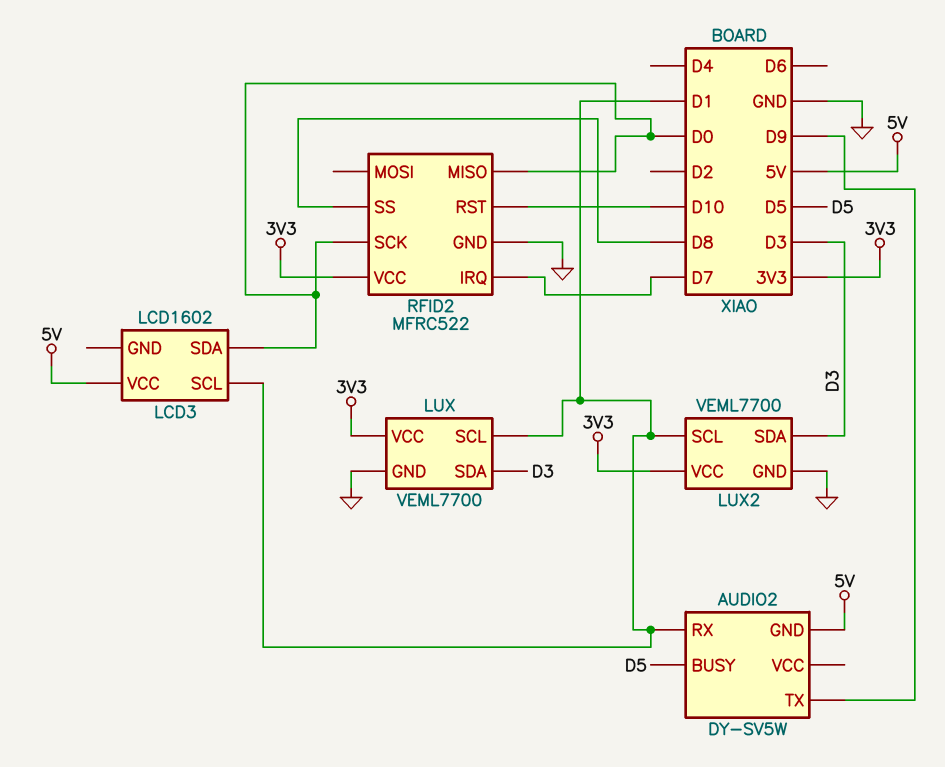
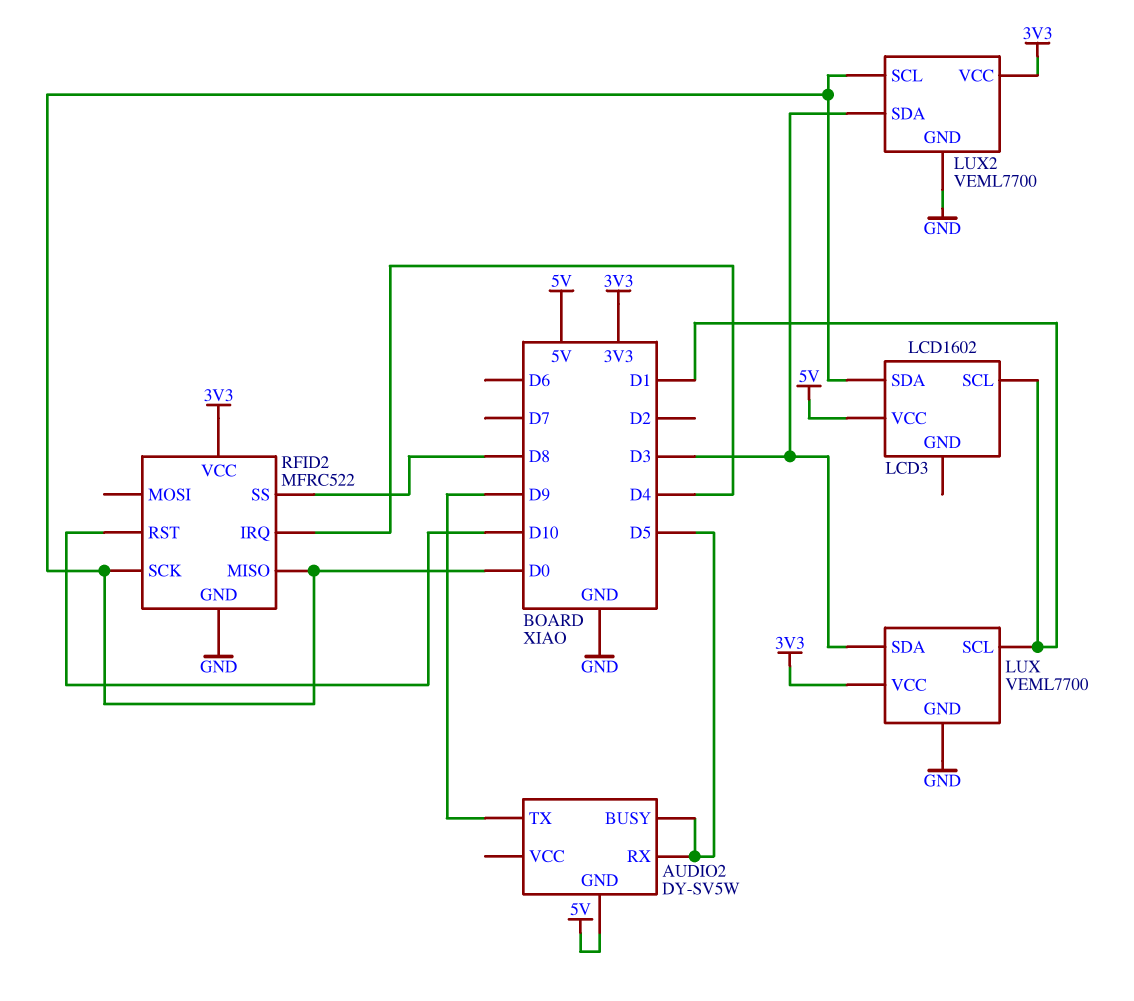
AUDIO2 pin RX: D1 -> D5
LUX2 pin SCL: D1 -> D0
RFID2 pin IRQ: D7 -> D4

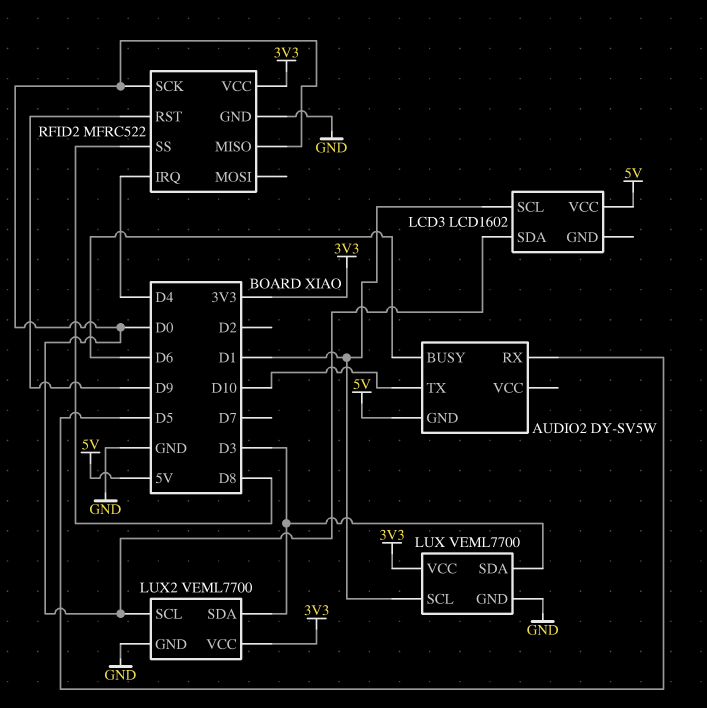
AUDIO2 pin BUSY: D5 -> D6
AUDIO2 pin TX: D9 -> D10
RFID2 pin RST: D10 -> D9

